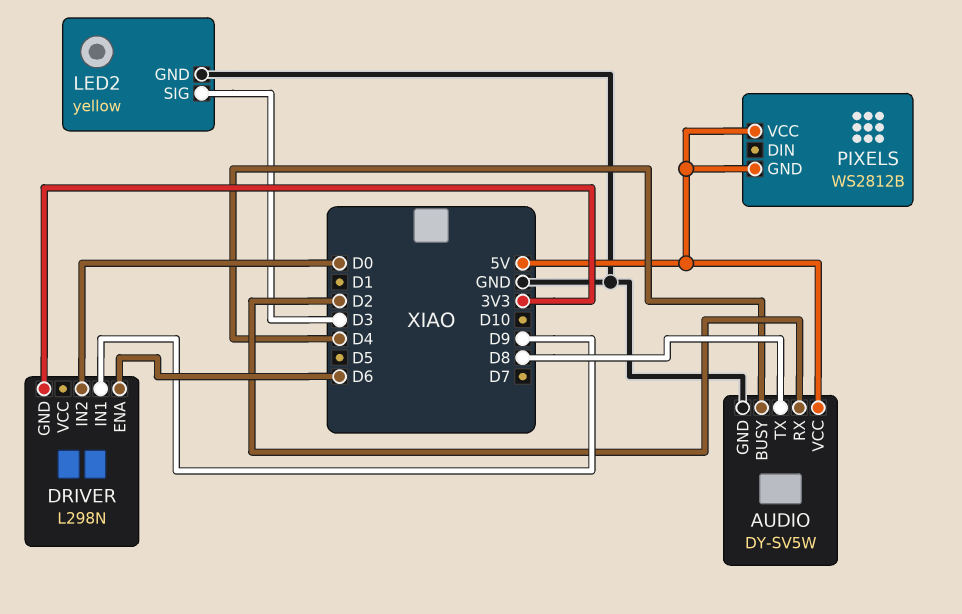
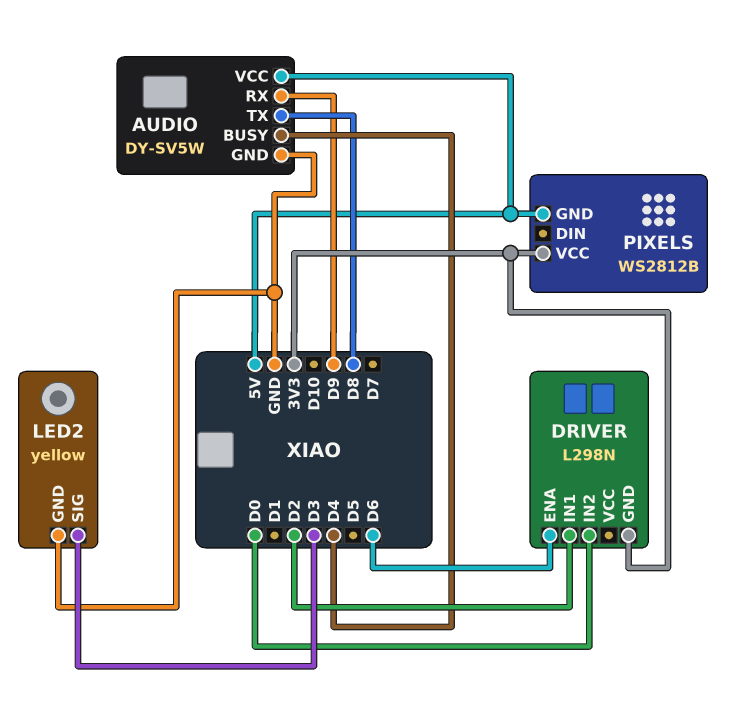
AUDIO pin RX: D2 -> D9
DRIVER pin IN1: D9 -> D2
PIXELS pin VCC: 5V -> 3V3

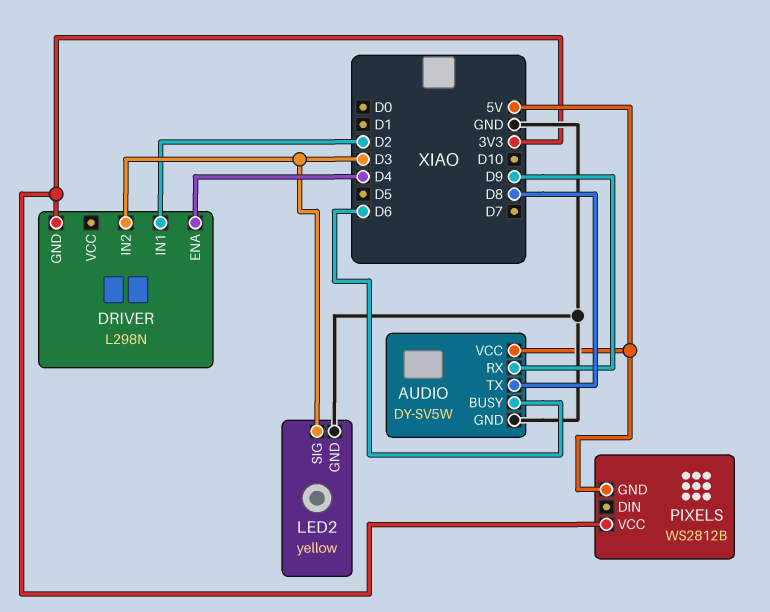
AUDIO pin BUSY: D4 -> D6
DRIVER pin ENA: D6 -> D4
DRIVER pin IN2: D0 -> D3

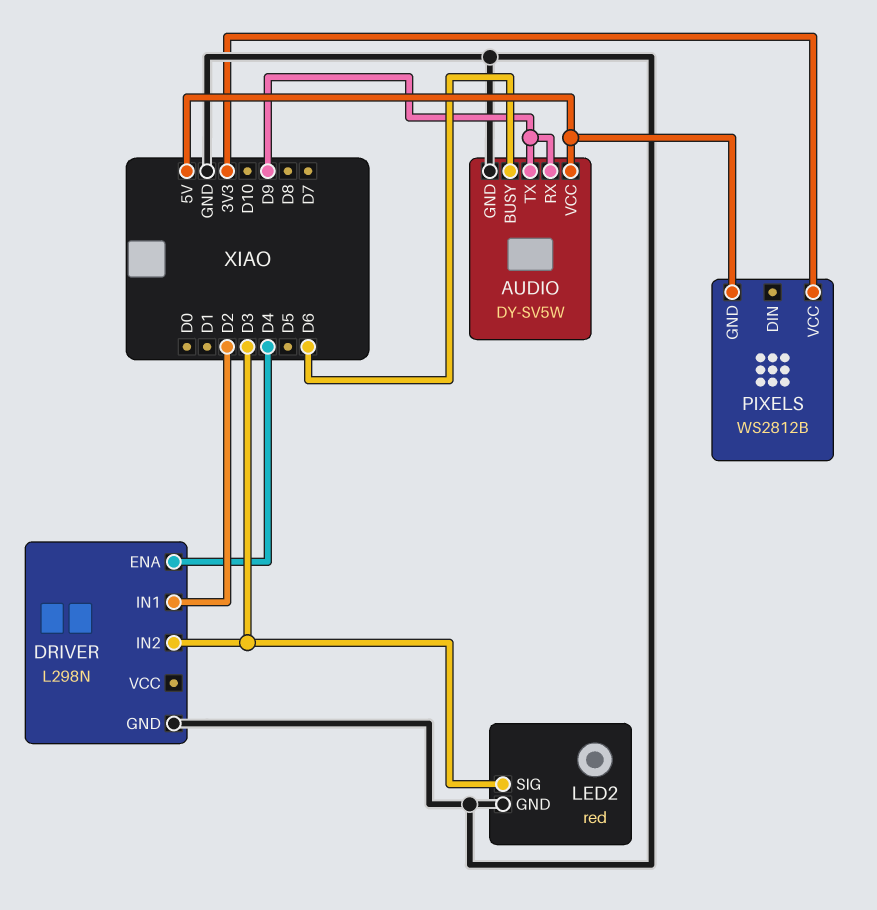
AUDIO pin TX: D8 -> D9
DRIVER pin GND: 3V3 -> GND
LED2: yellow -> red

